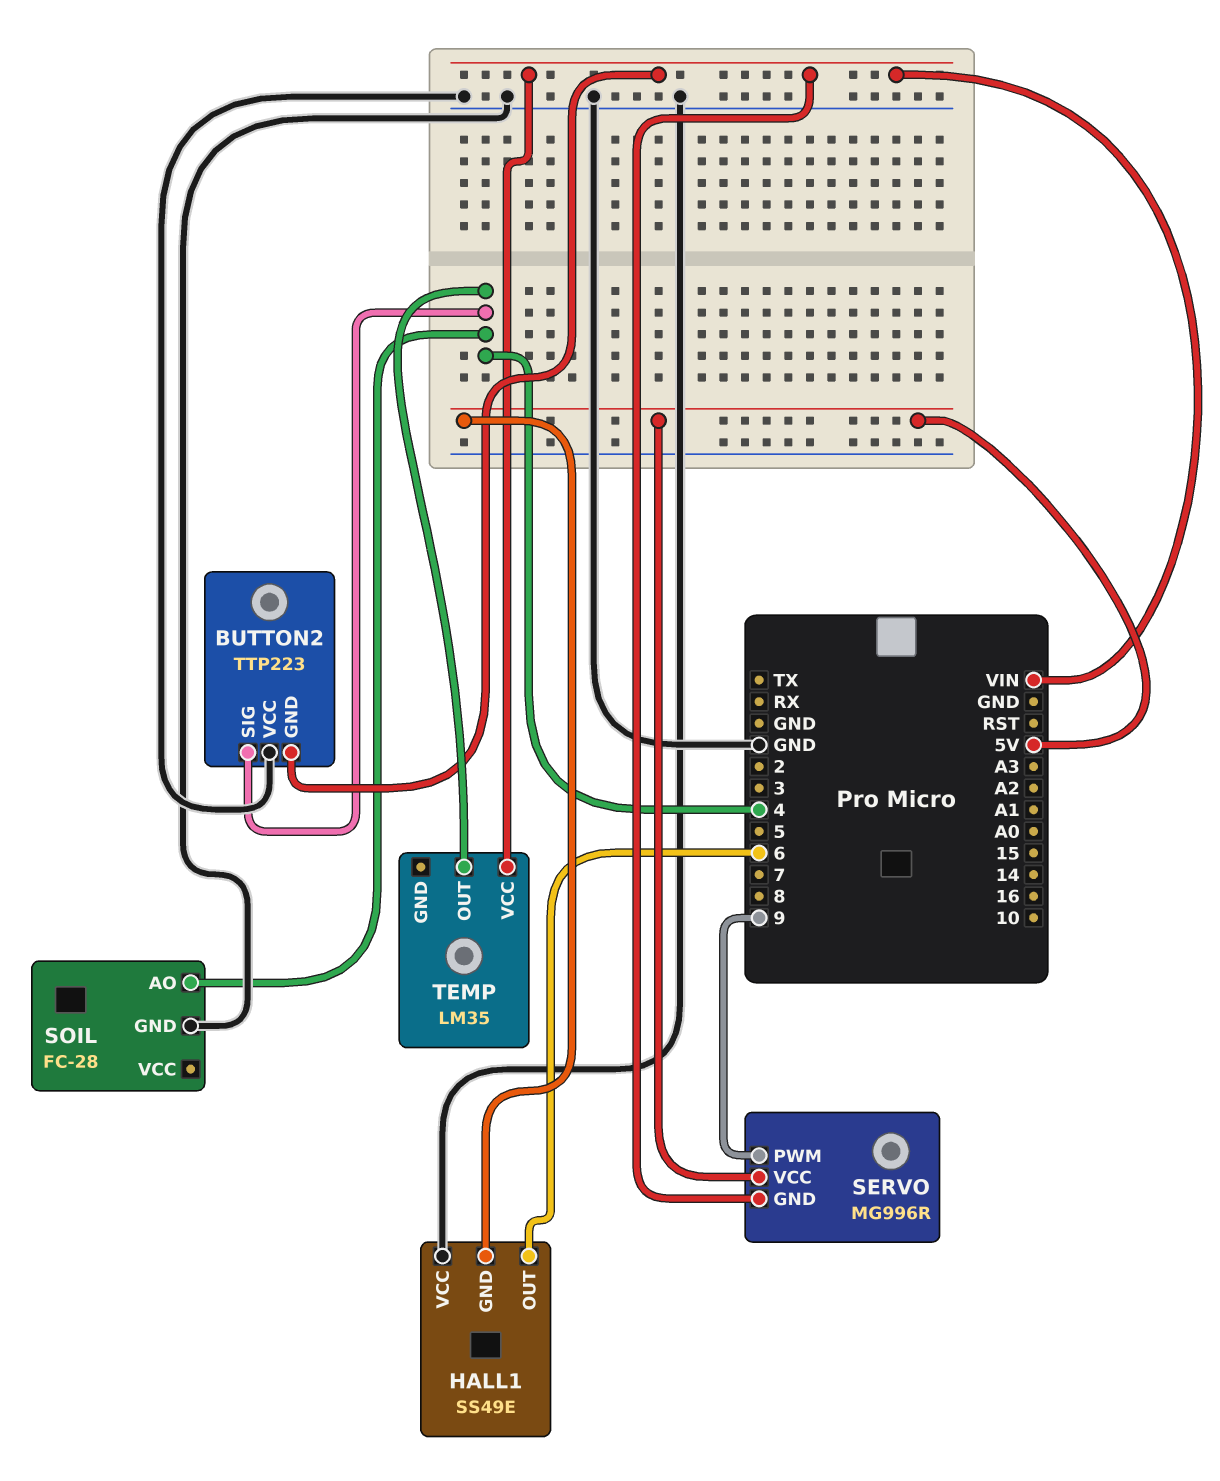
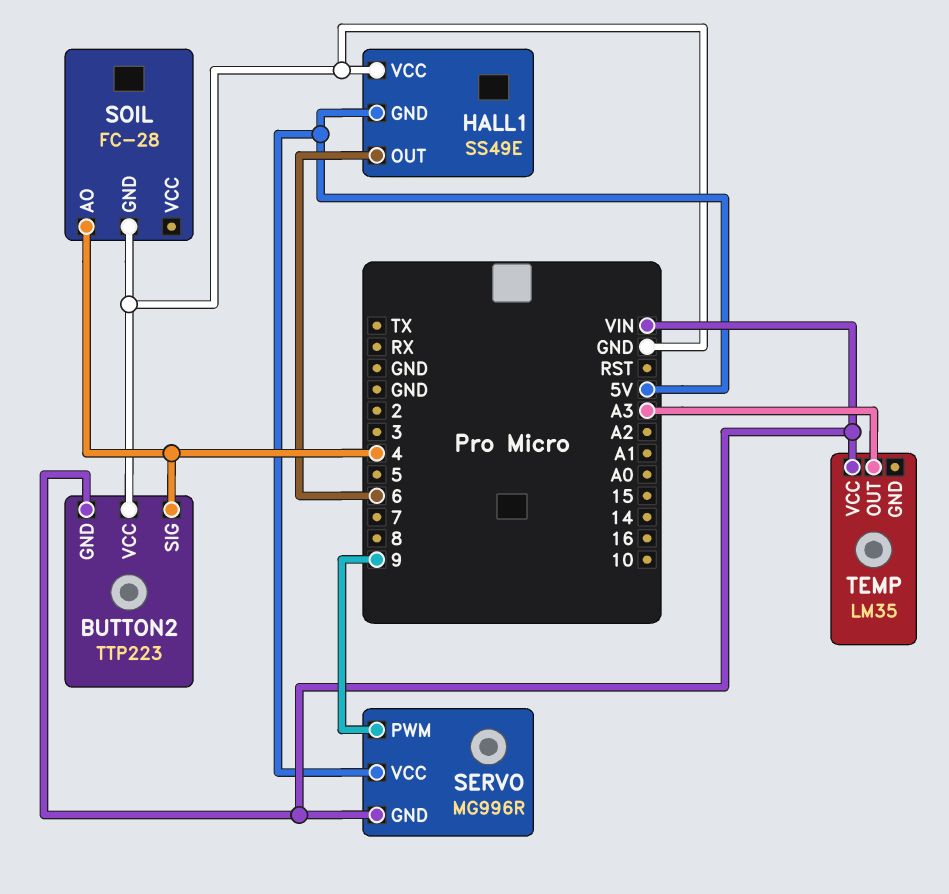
TEMP pin OUT: 4 -> A3

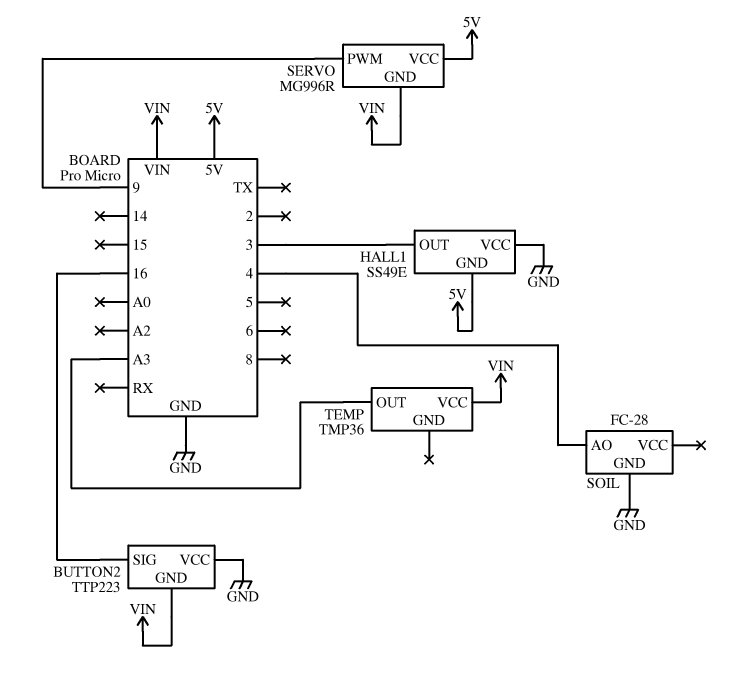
BUTTON2 pin SIG: 4 -> 16
HALL1 pin OUT: 6 -> 3
TEMP: LM35 -> TMP36

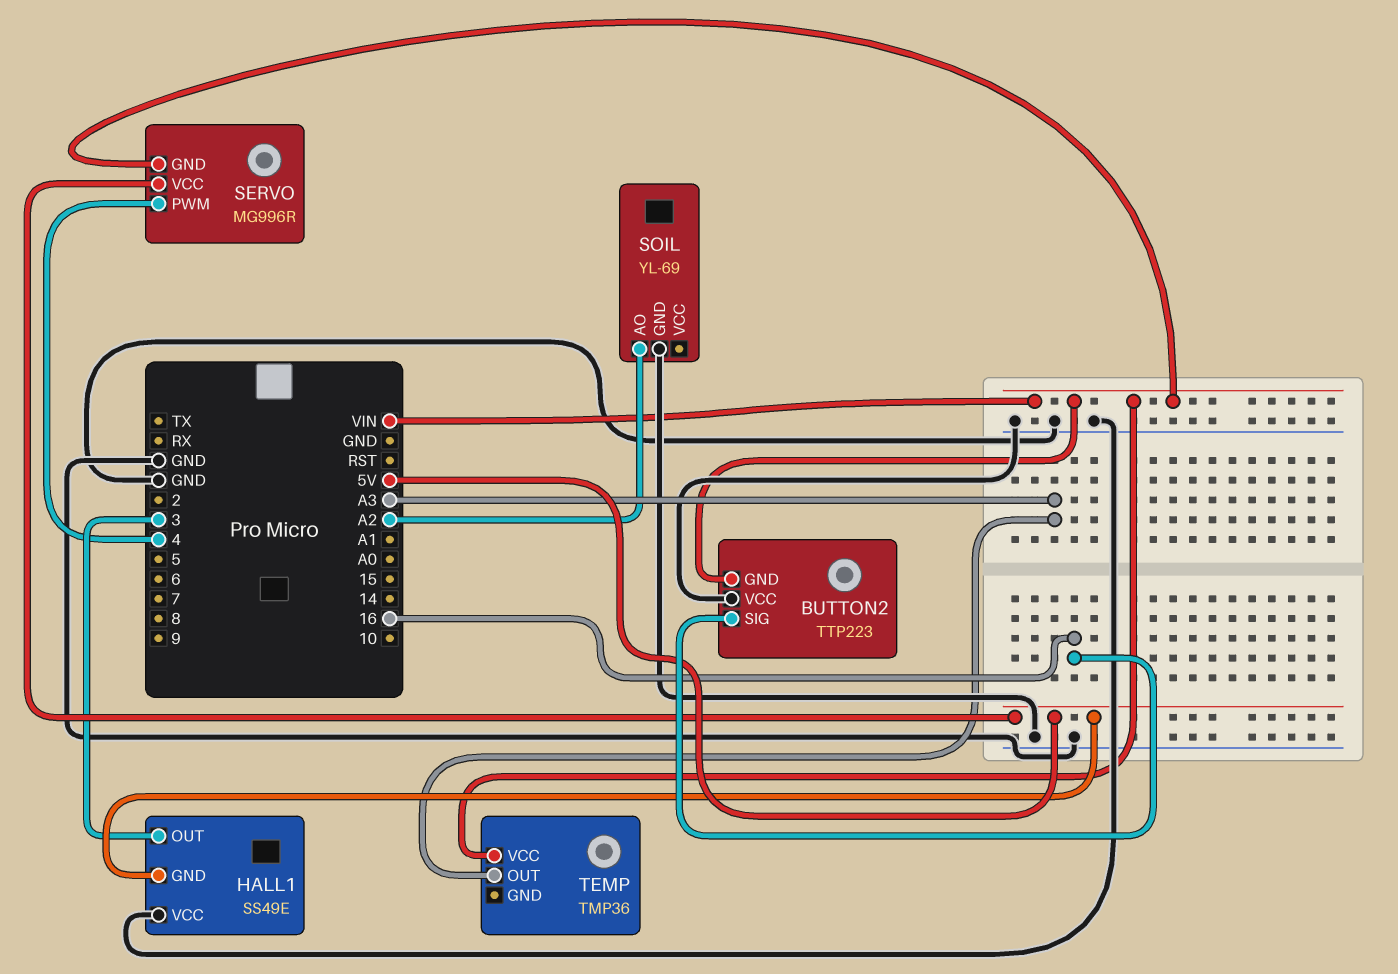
SERVO pin PWM: 9 -> 4
SOIL: FC-28 -> YL-69
SOIL pin AO: 4 -> A2

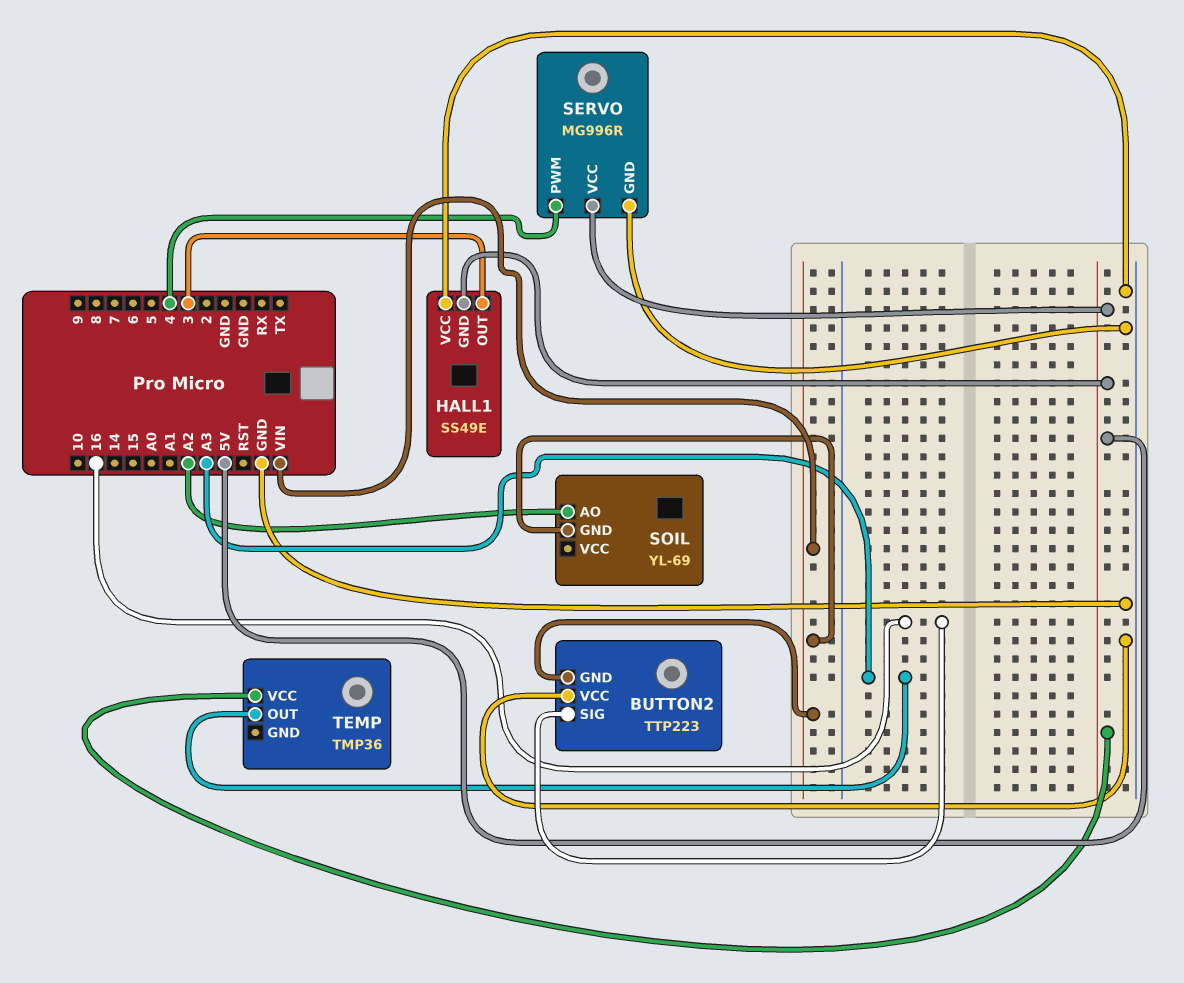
SERVO pin GND: VIN -> GND
SOIL pin GND: GND -> VIN
TEMP pin VCC: VIN -> 5V

